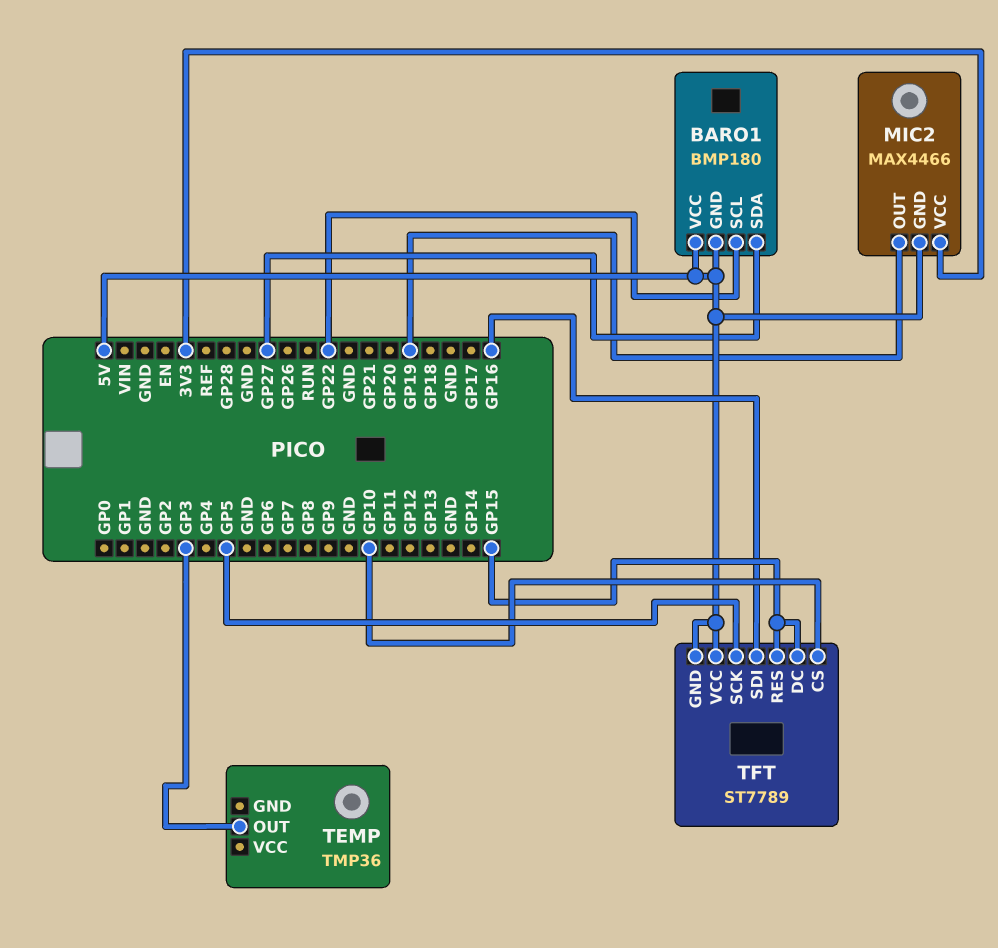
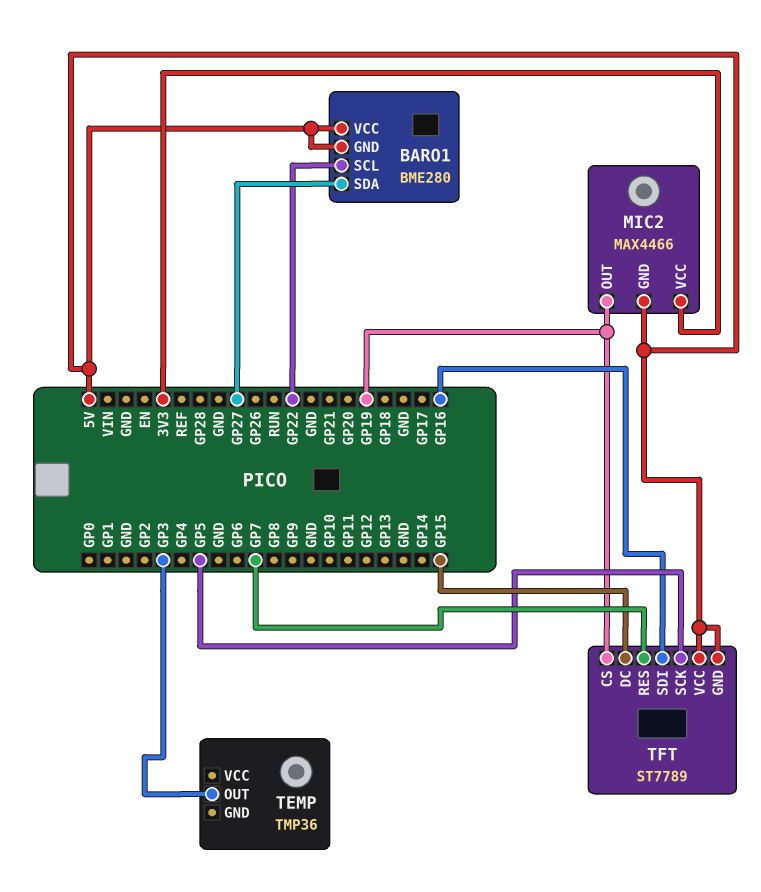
BARO1: BMP180 -> BME280
TFT pin CS: GP10 -> GP19
TFT pin RES: GP15 -> GP7

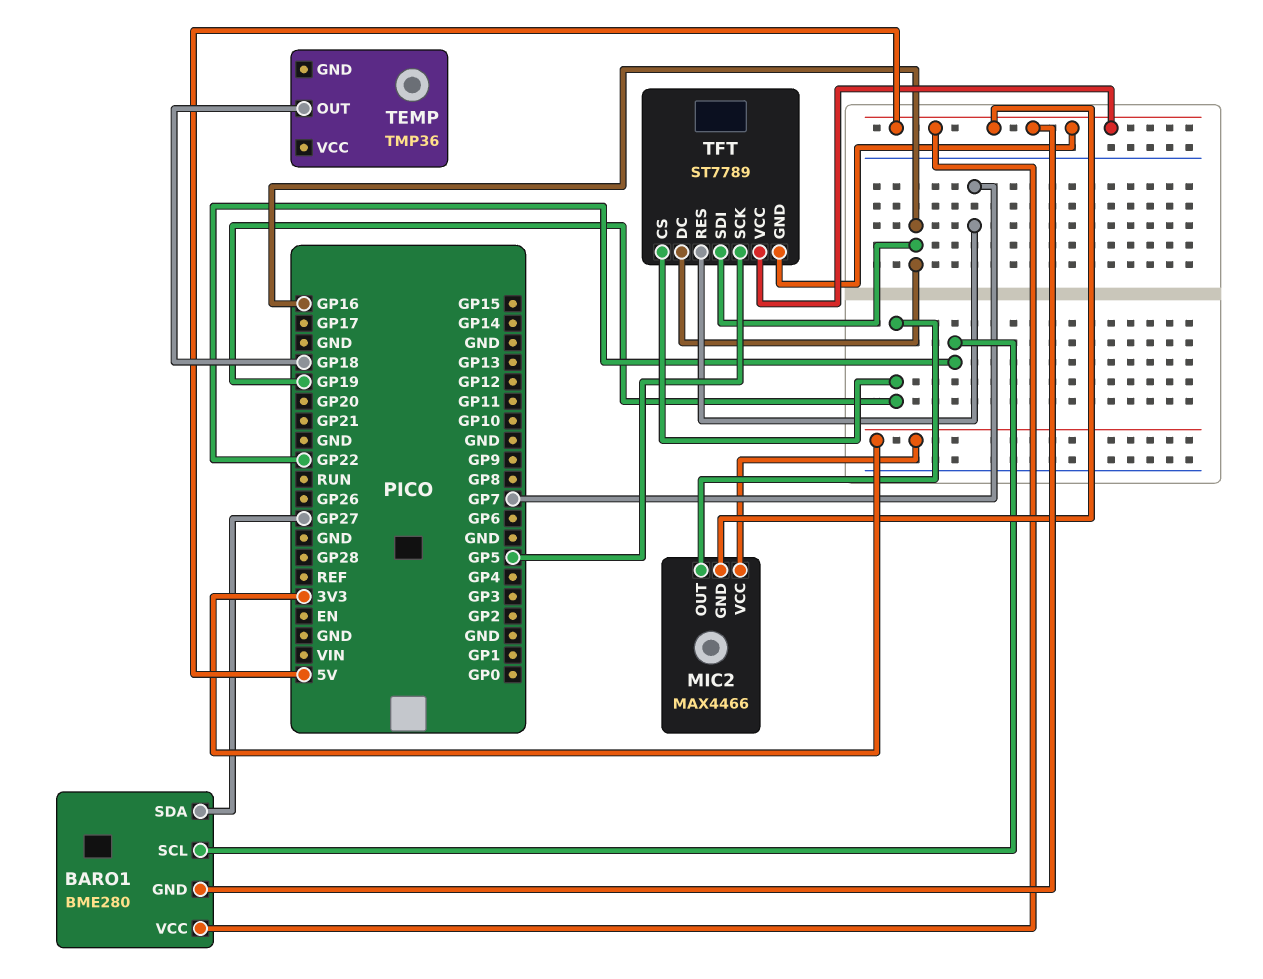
TEMP pin OUT: GP3 -> GP18
TFT pin DC: GP15 -> GP16

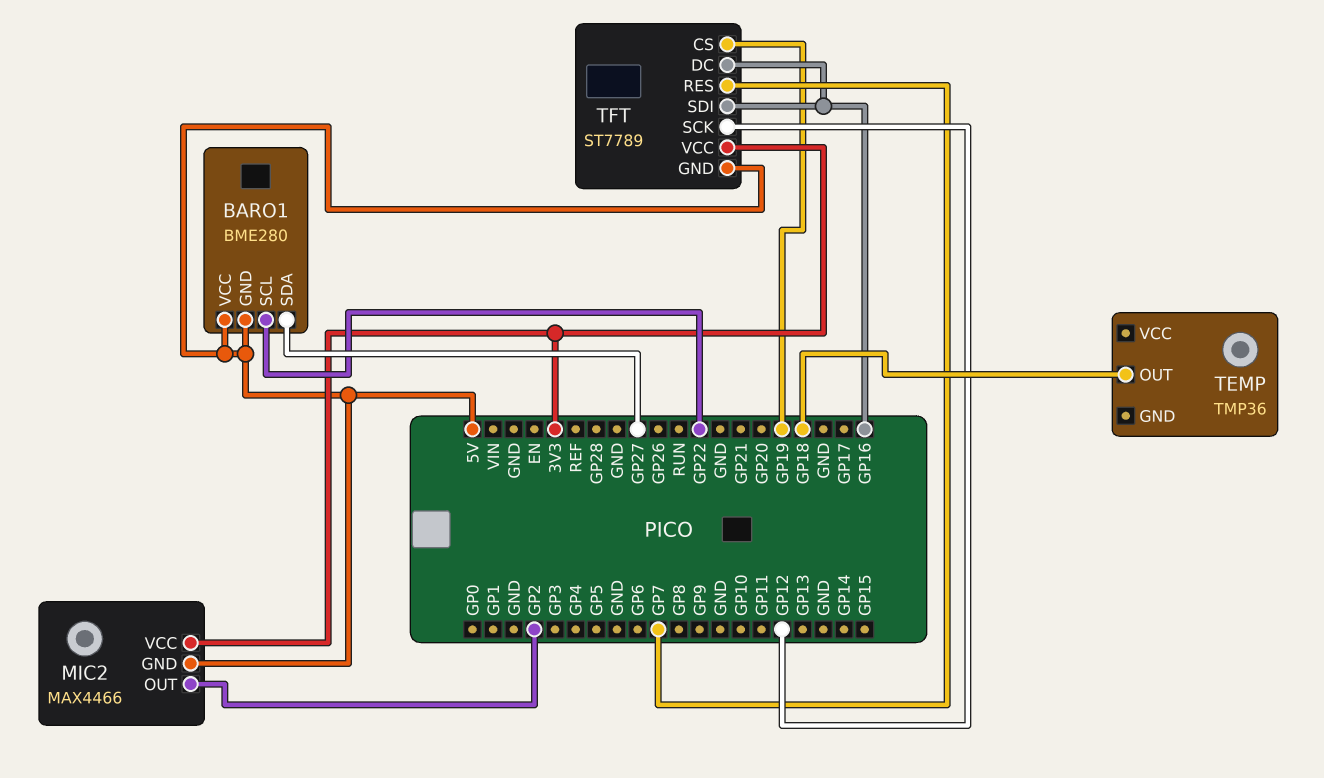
MIC2 pin OUT: GP19 -> GP2
TFT pin SCK: GP5 -> GP12
TFT pin VCC: 5V -> 3V3

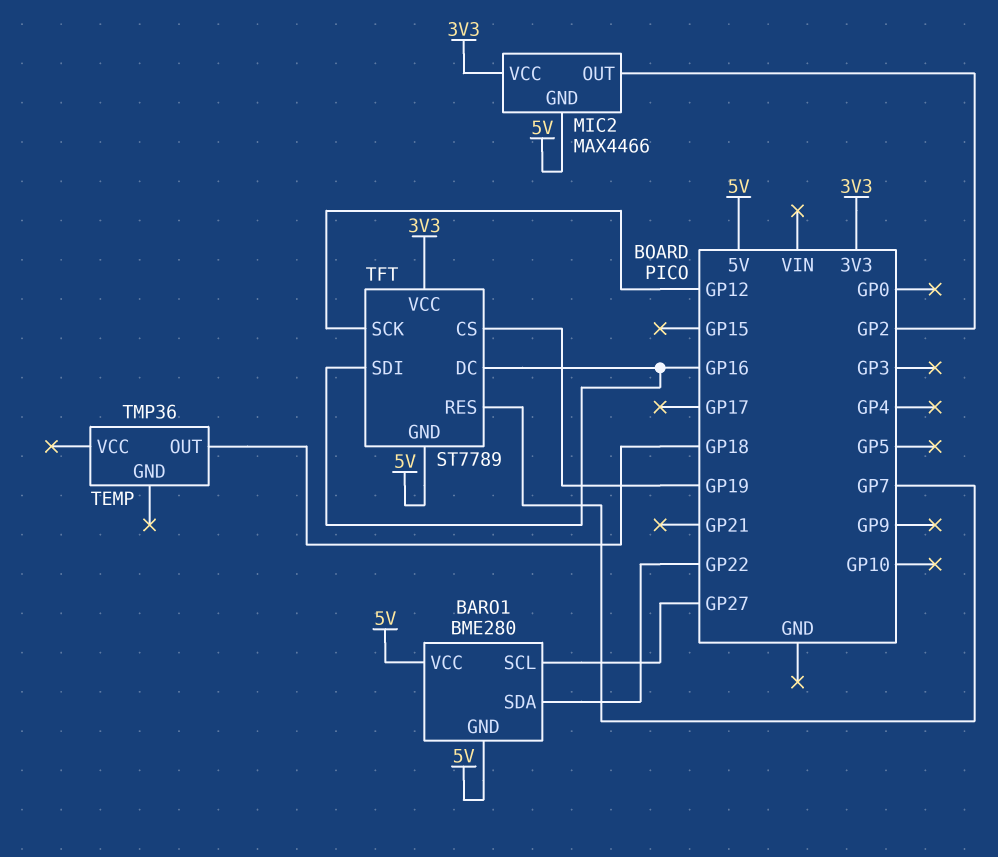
BARO1 pin SCL: GP22 -> GP27
BARO1 pin SDA: GP27 -> GP22

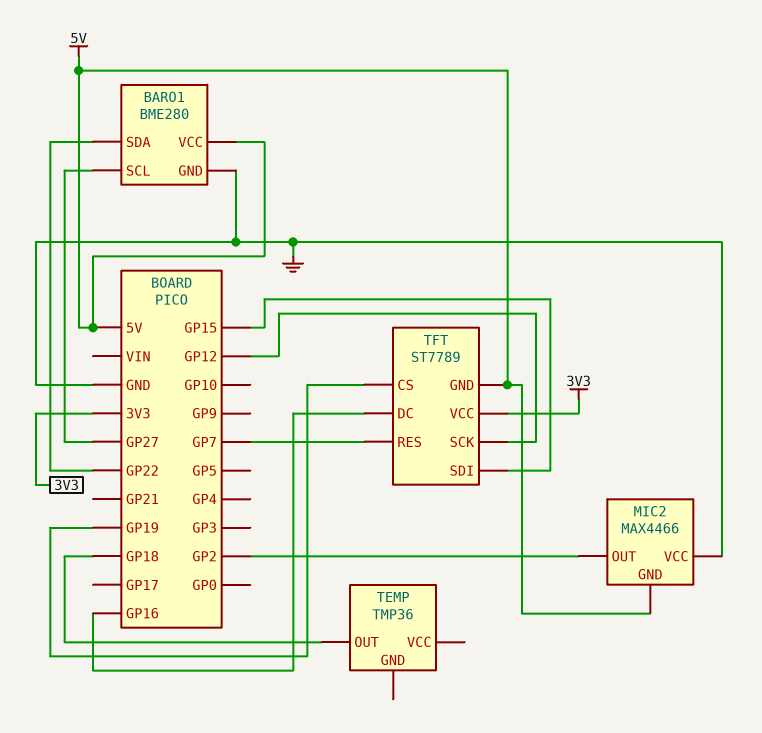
BARO1 pin GND: 5V -> GND
MIC2 pin VCC: 3V3 -> GND
TFT pin SDI: GP16 -> GP15

